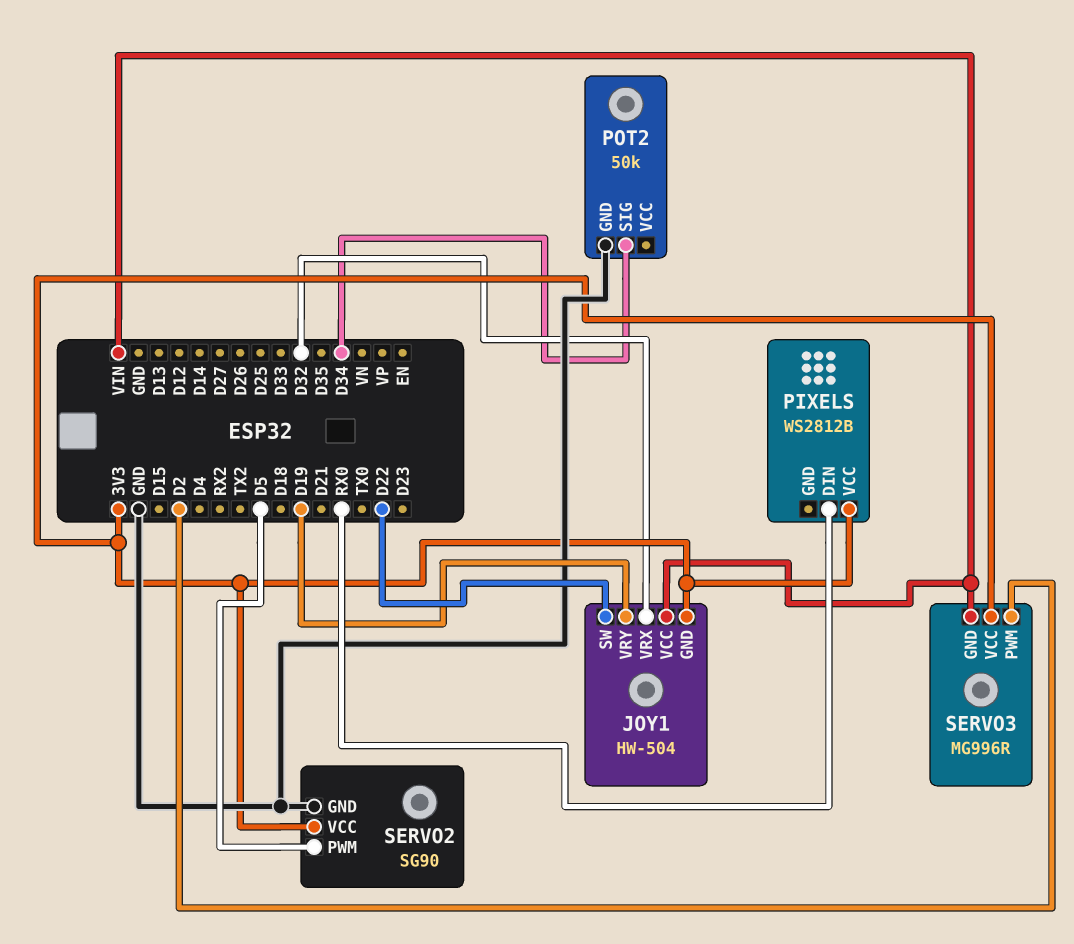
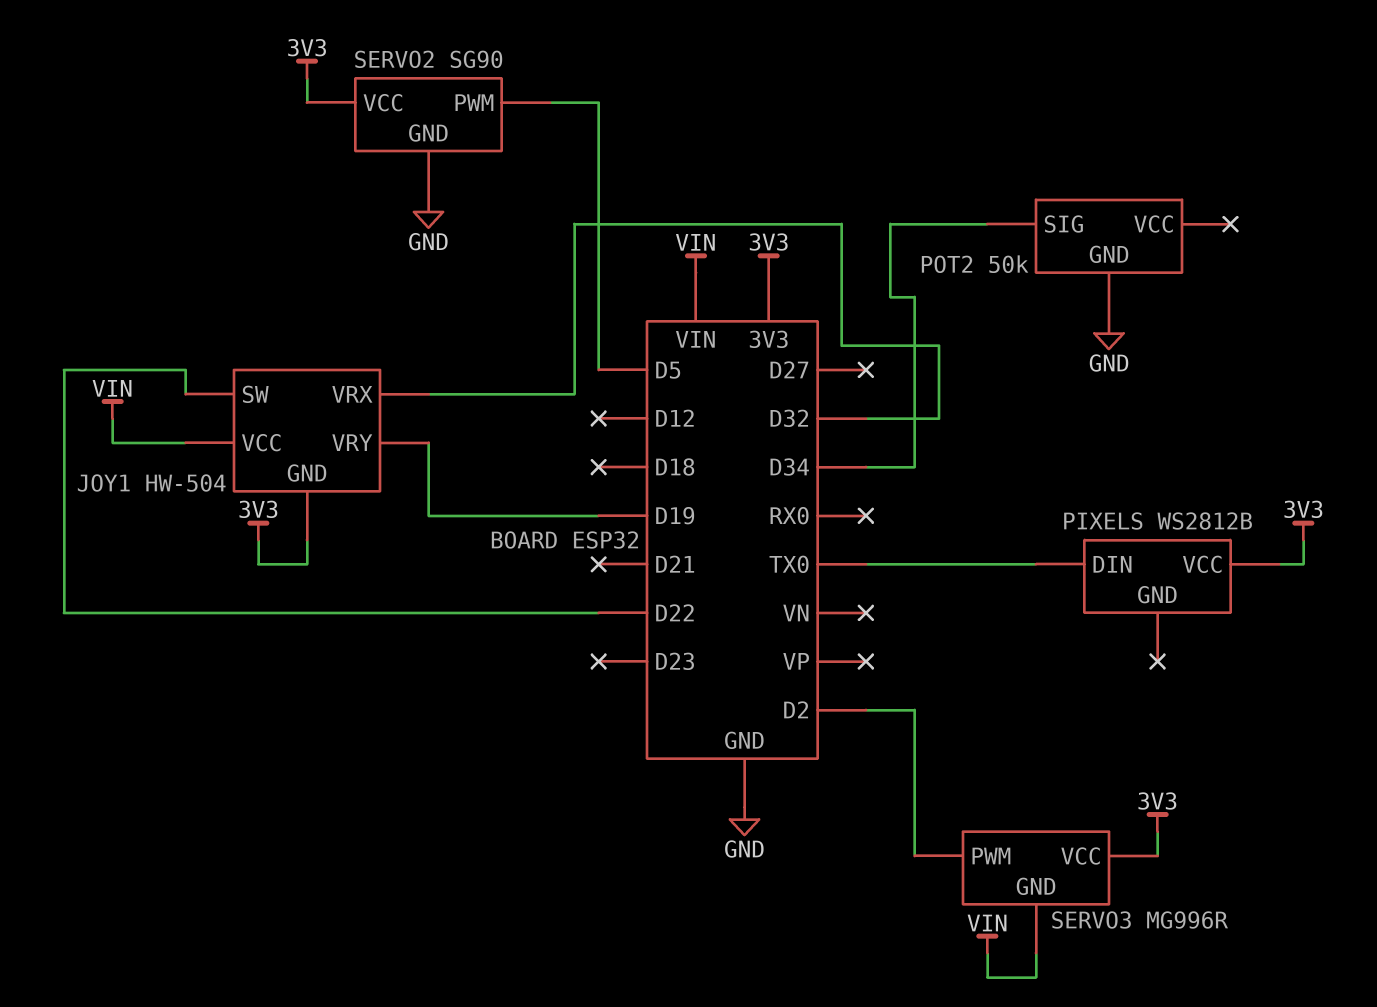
PIXELS pin DIN: RX0 -> TX0

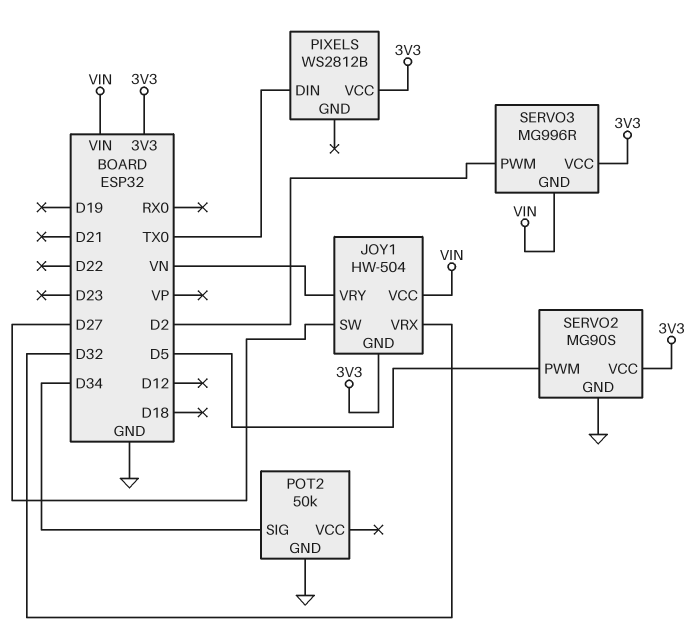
JOY1 pin SW: D22 -> D27
JOY1 pin VRY: D19 -> VN
SERVO2: SG90 -> MG90S

